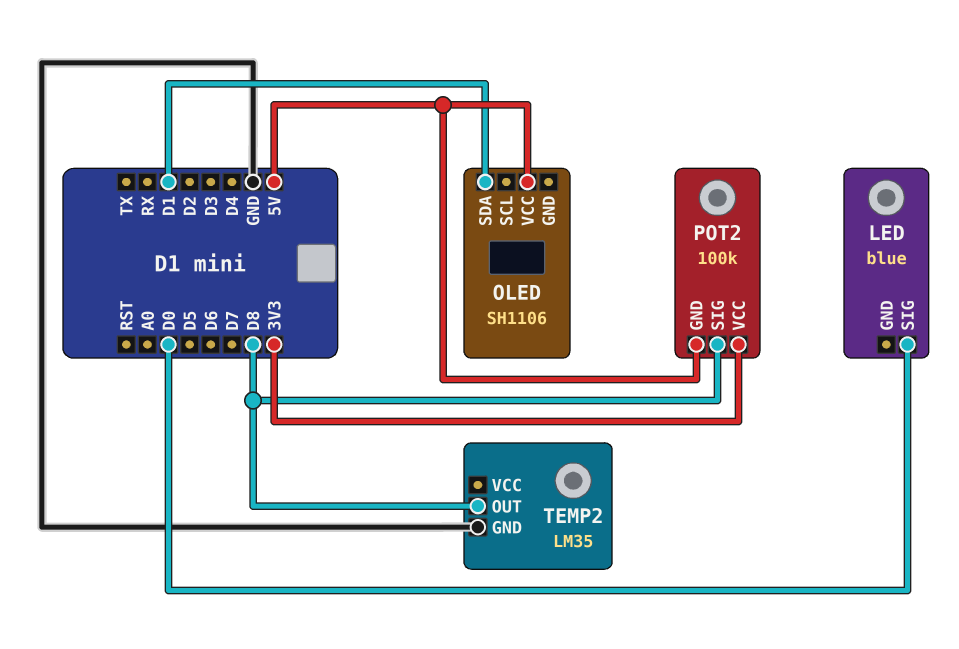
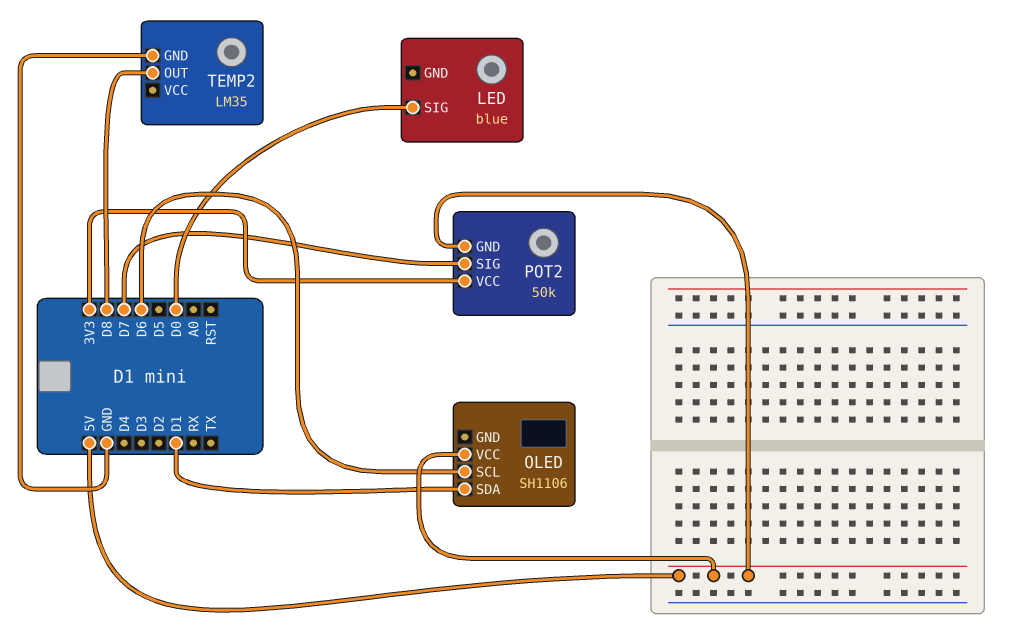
OLED pin SCL: none -> D6
POT2: 100k -> 50k
POT2 pin SIG: D8 -> D7

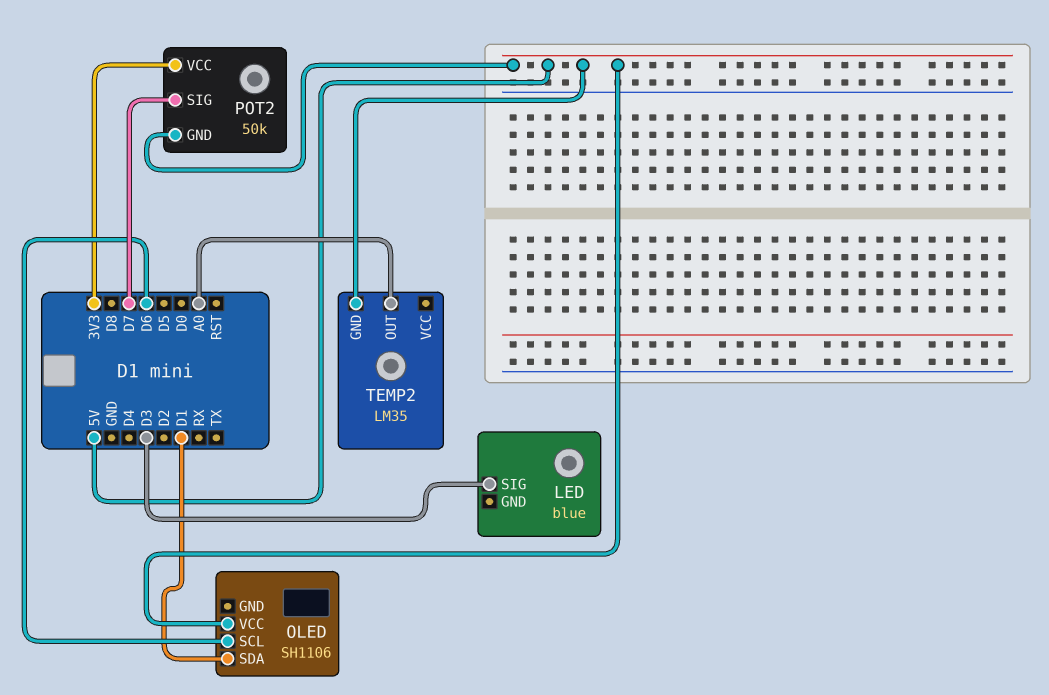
LED pin SIG: D0 -> D3
TEMP2 pin GND: GND -> 5V
TEMP2 pin OUT: D8 -> A0

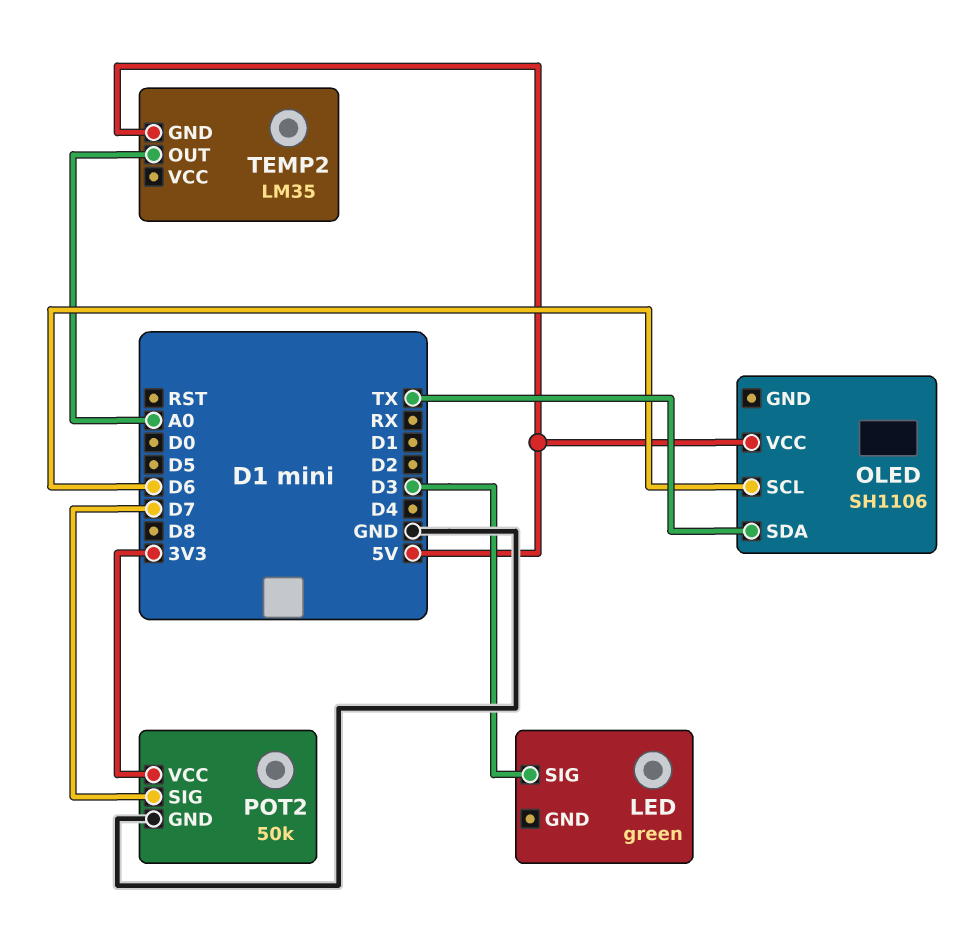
LED: blue -> green
OLED pin SDA: D1 -> TX
POT2 pin GND: 5V -> GND

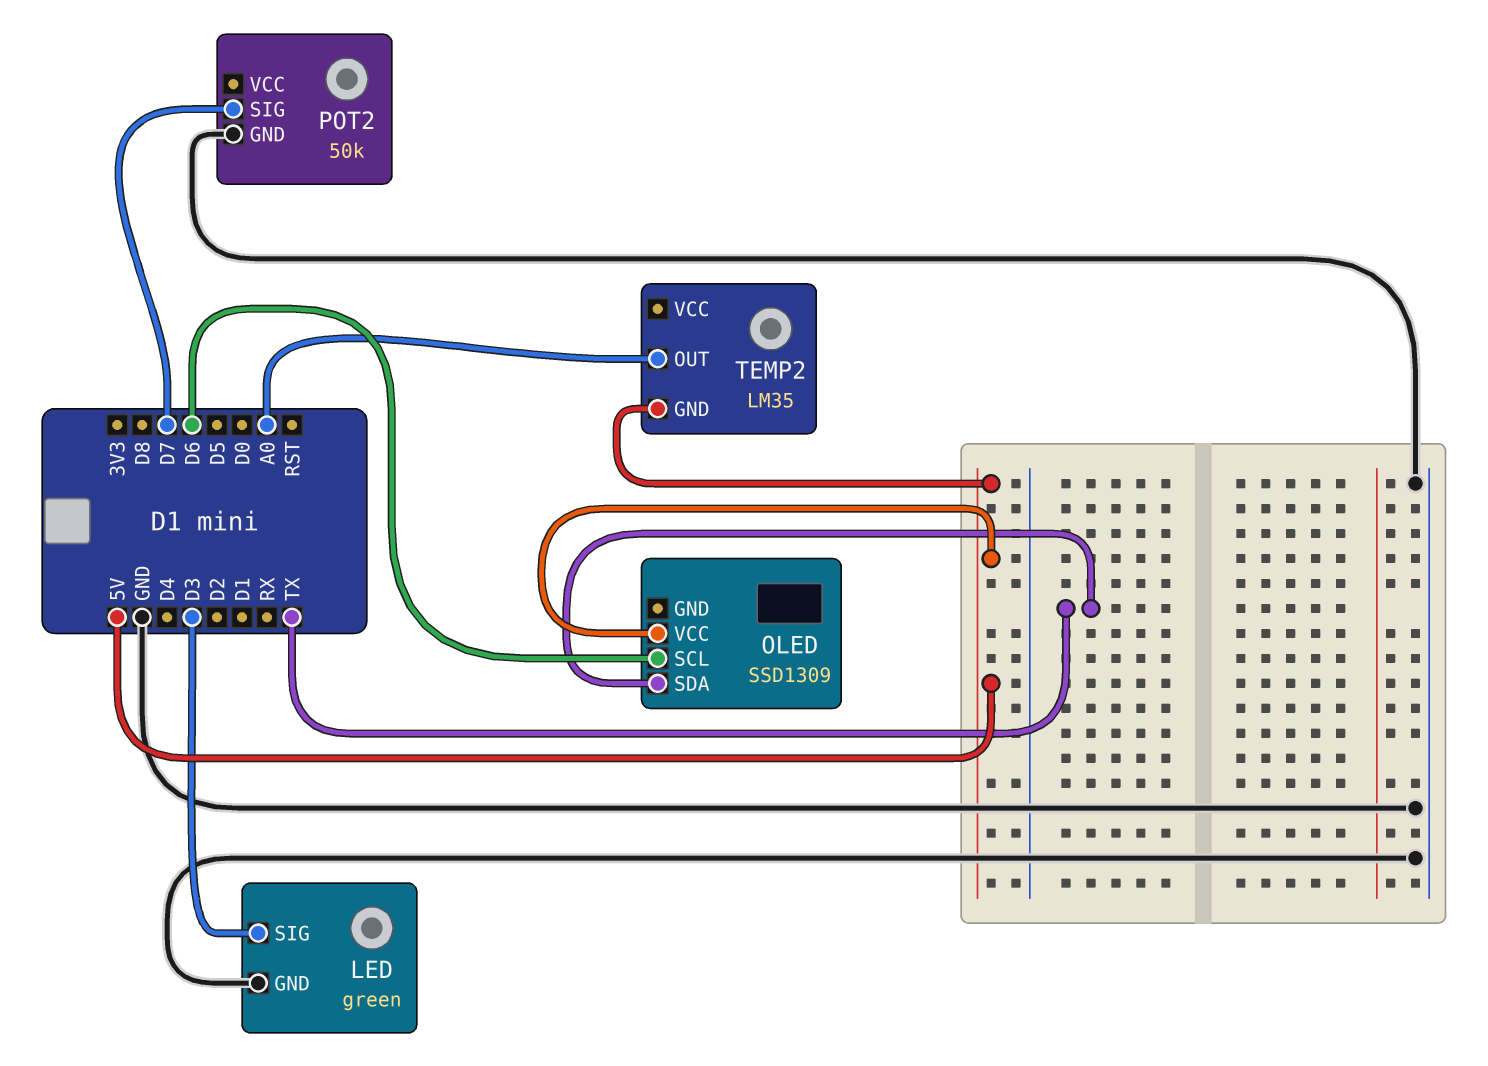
LED pin GND: none -> GND
OLED: SH1106 -> SSD1309
POT2 pin VCC: 3V3 -> none

